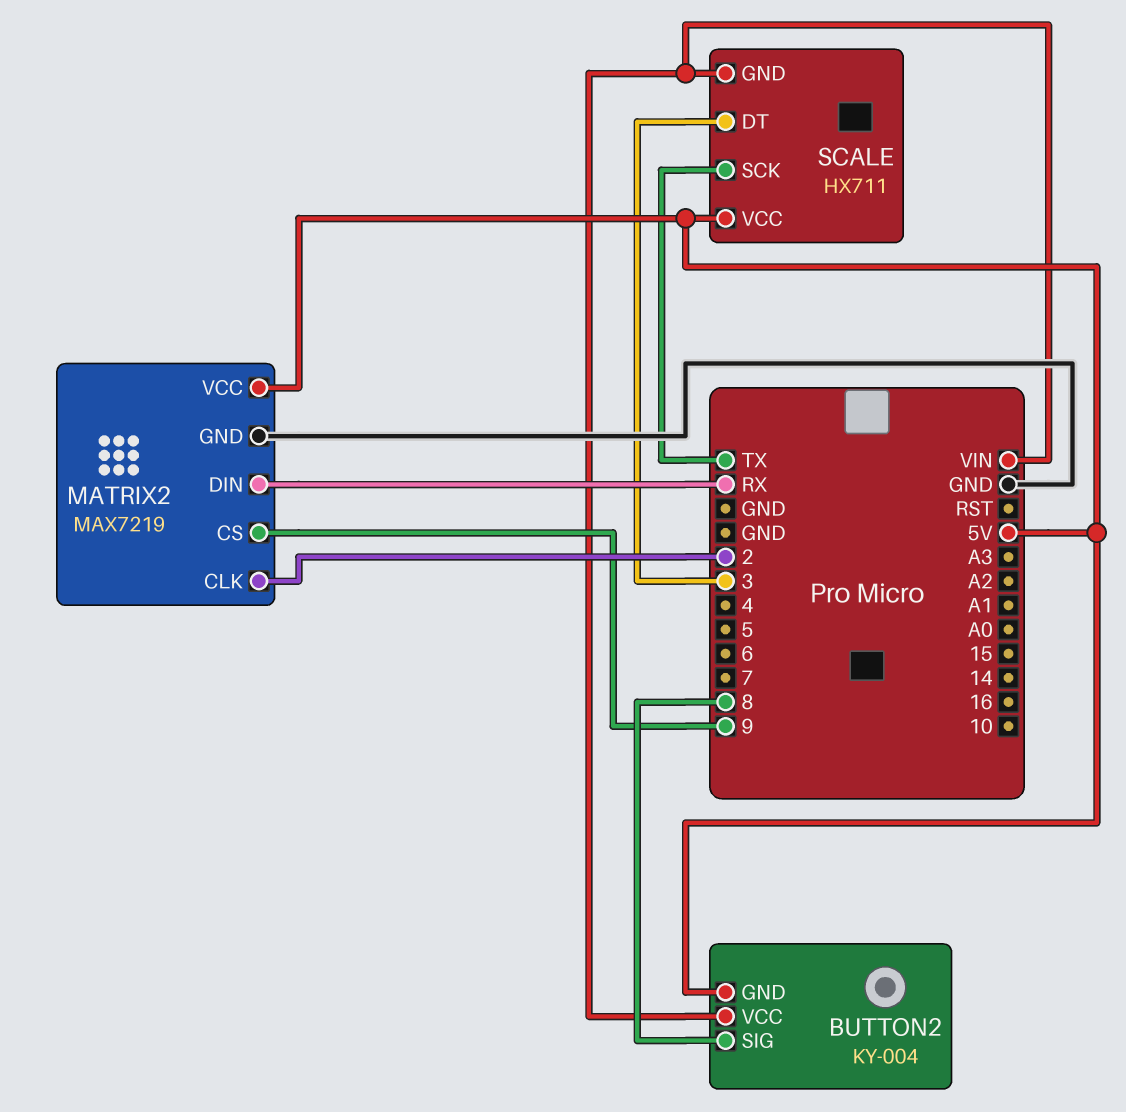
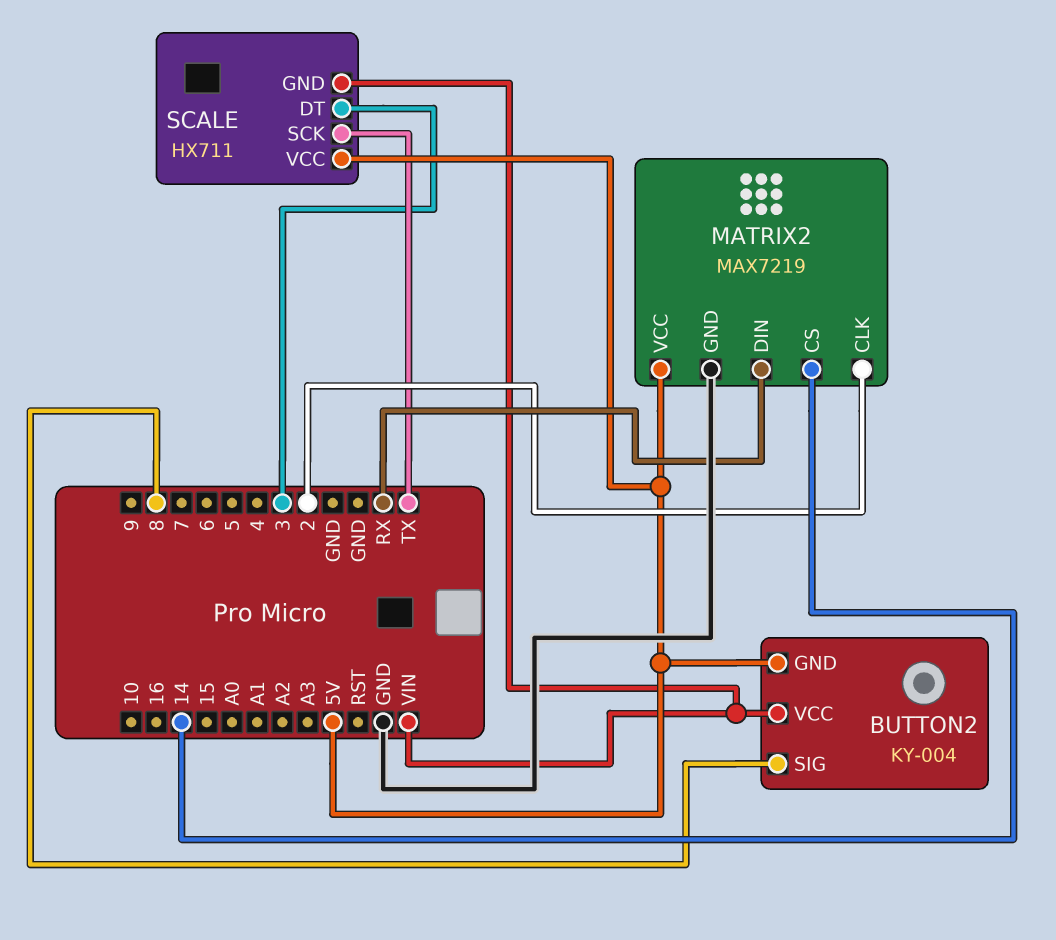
MATRIX2 pin CS: 9 -> 14

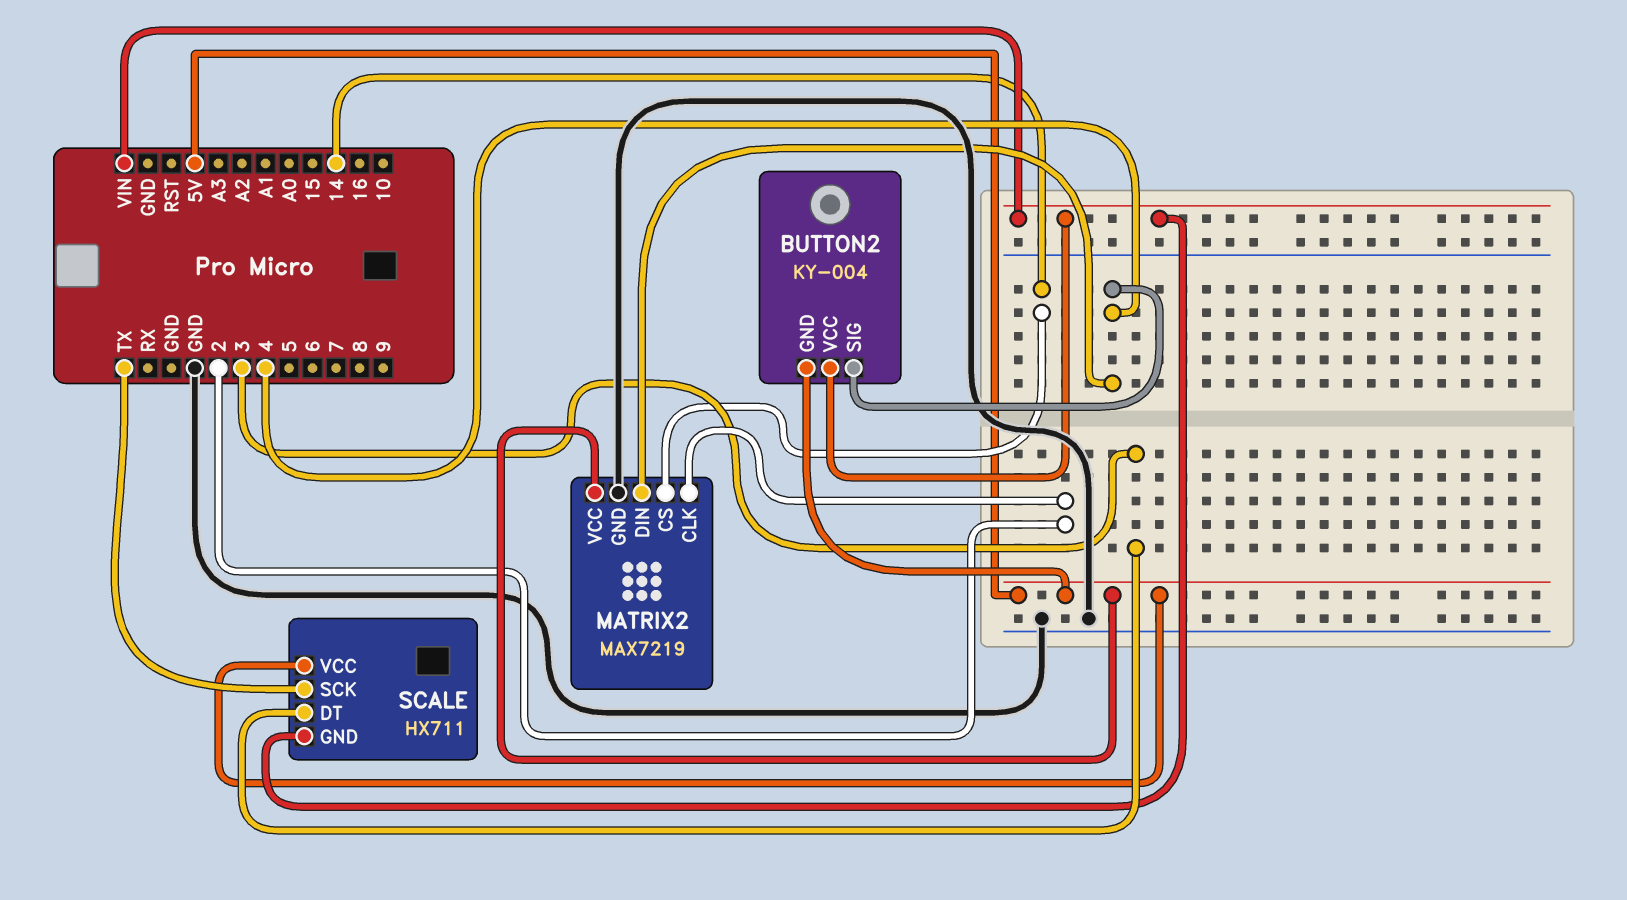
BUTTON2 pin SIG: 8 -> 4
MATRIX2 pin DIN: RX -> 4

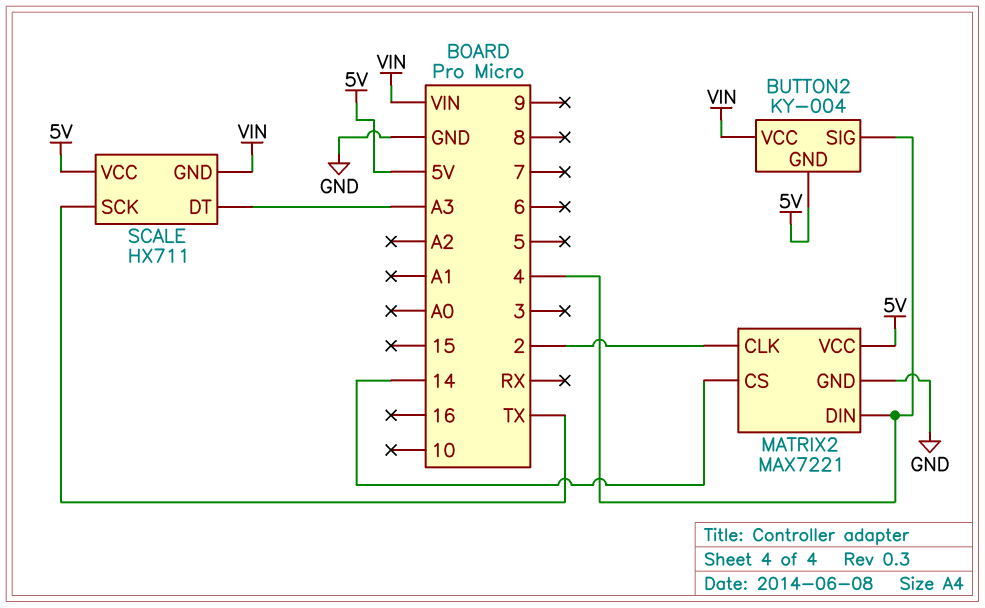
MATRIX2: MAX7219 -> MAX7221
SCALE pin DT: 3 -> A3

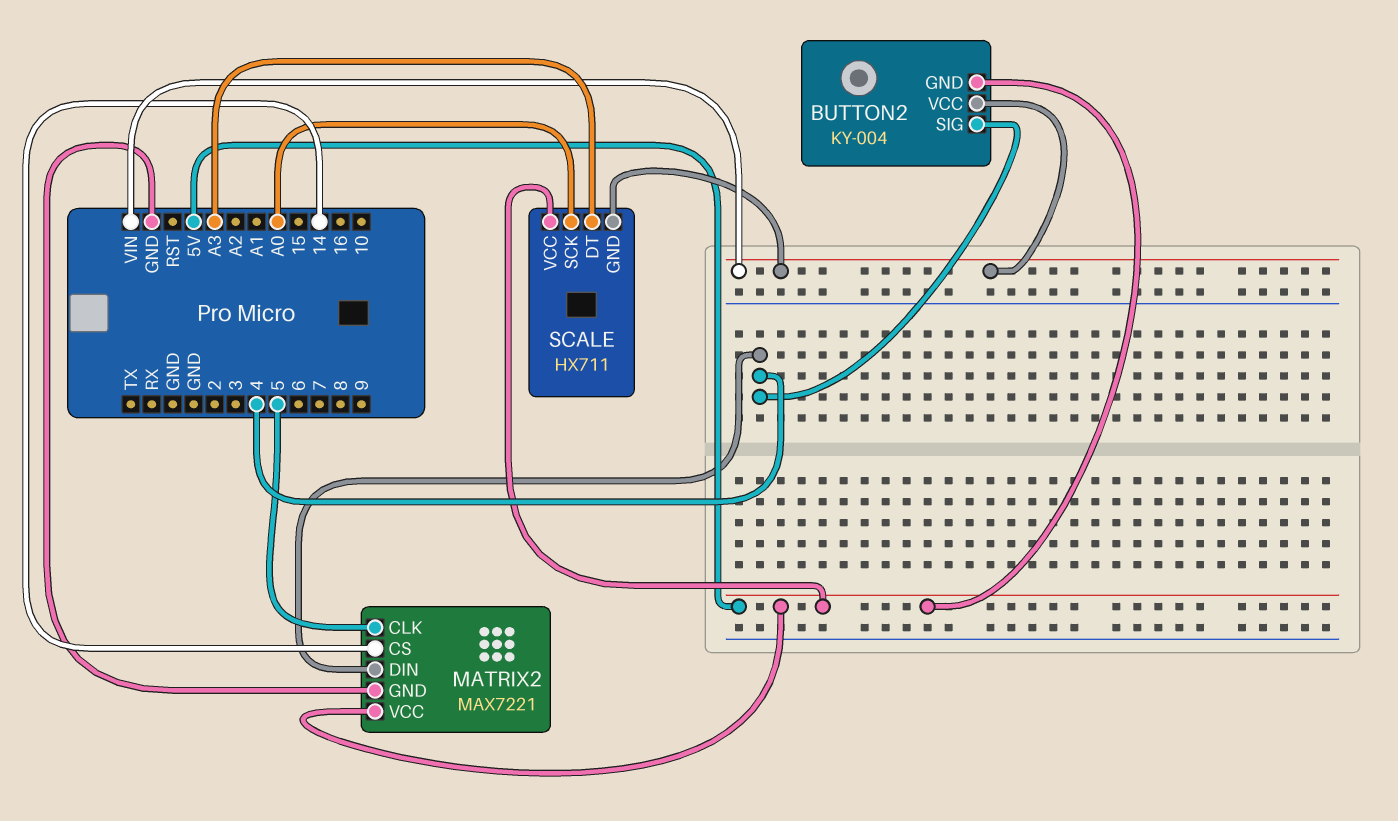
MATRIX2 pin CLK: 2 -> 5
SCALE pin SCK: TX -> A0

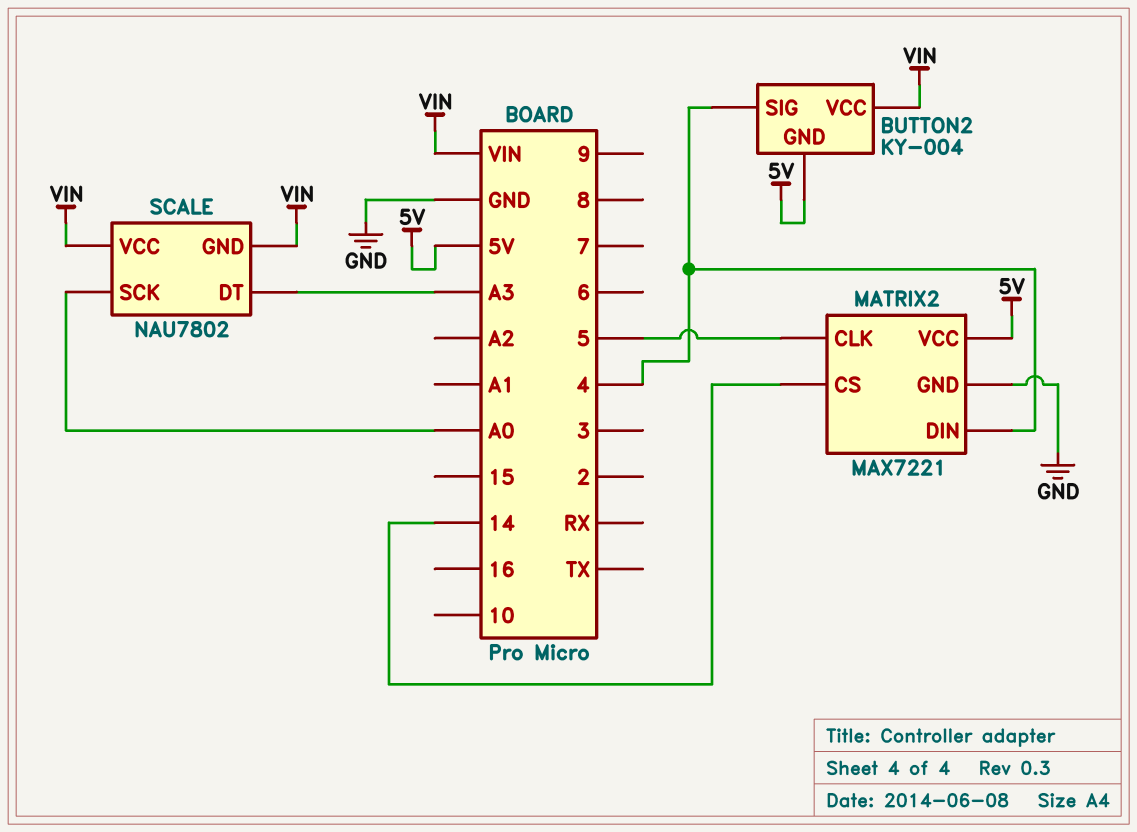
SCALE: HX711 -> NAU7802
SCALE pin VCC: 5V -> VIN

